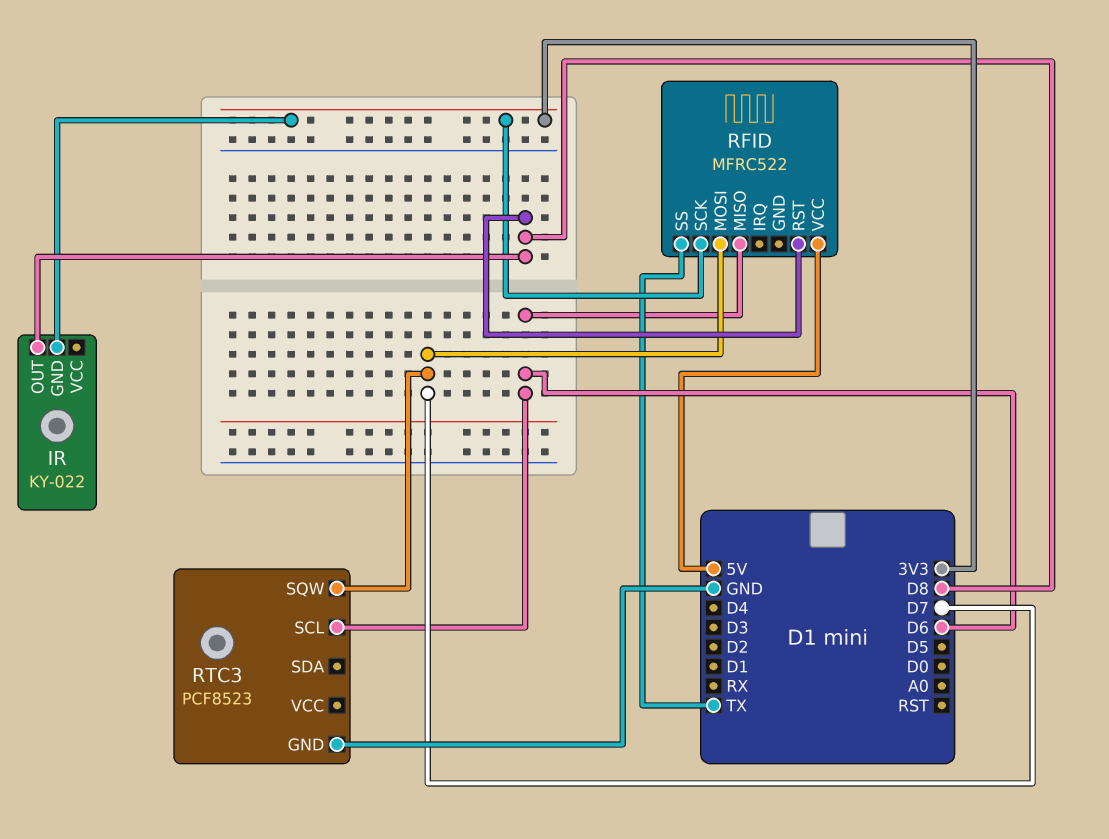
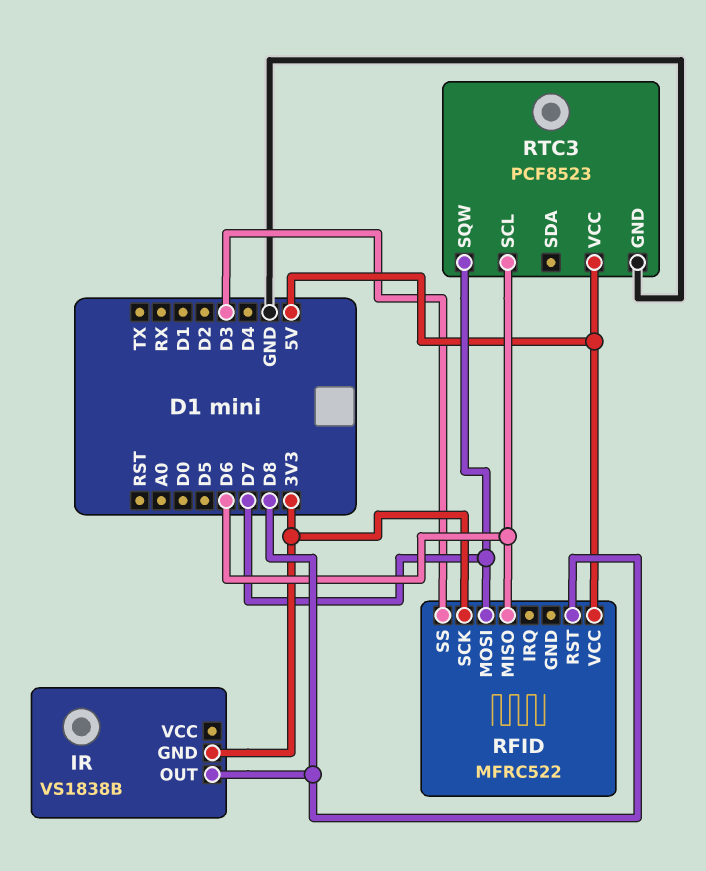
IR: KY-022 -> VS1838B
RFID pin SS: TX -> D3
RTC3 pin VCC: none -> 5V

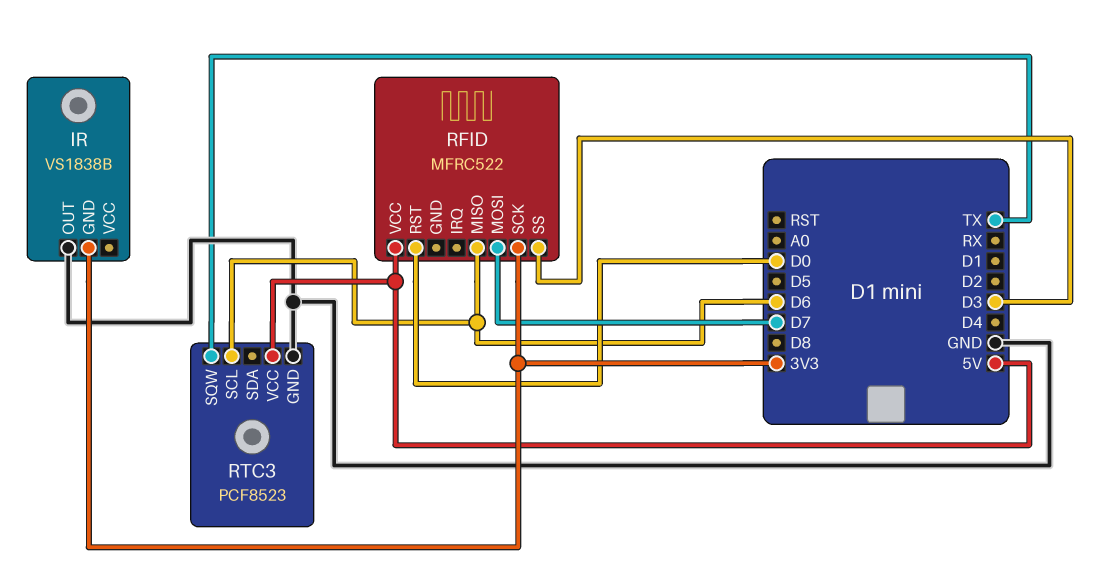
IR pin OUT: D8 -> GND
RFID pin RST: D8 -> D0
RTC3 pin SQW: D7 -> TX

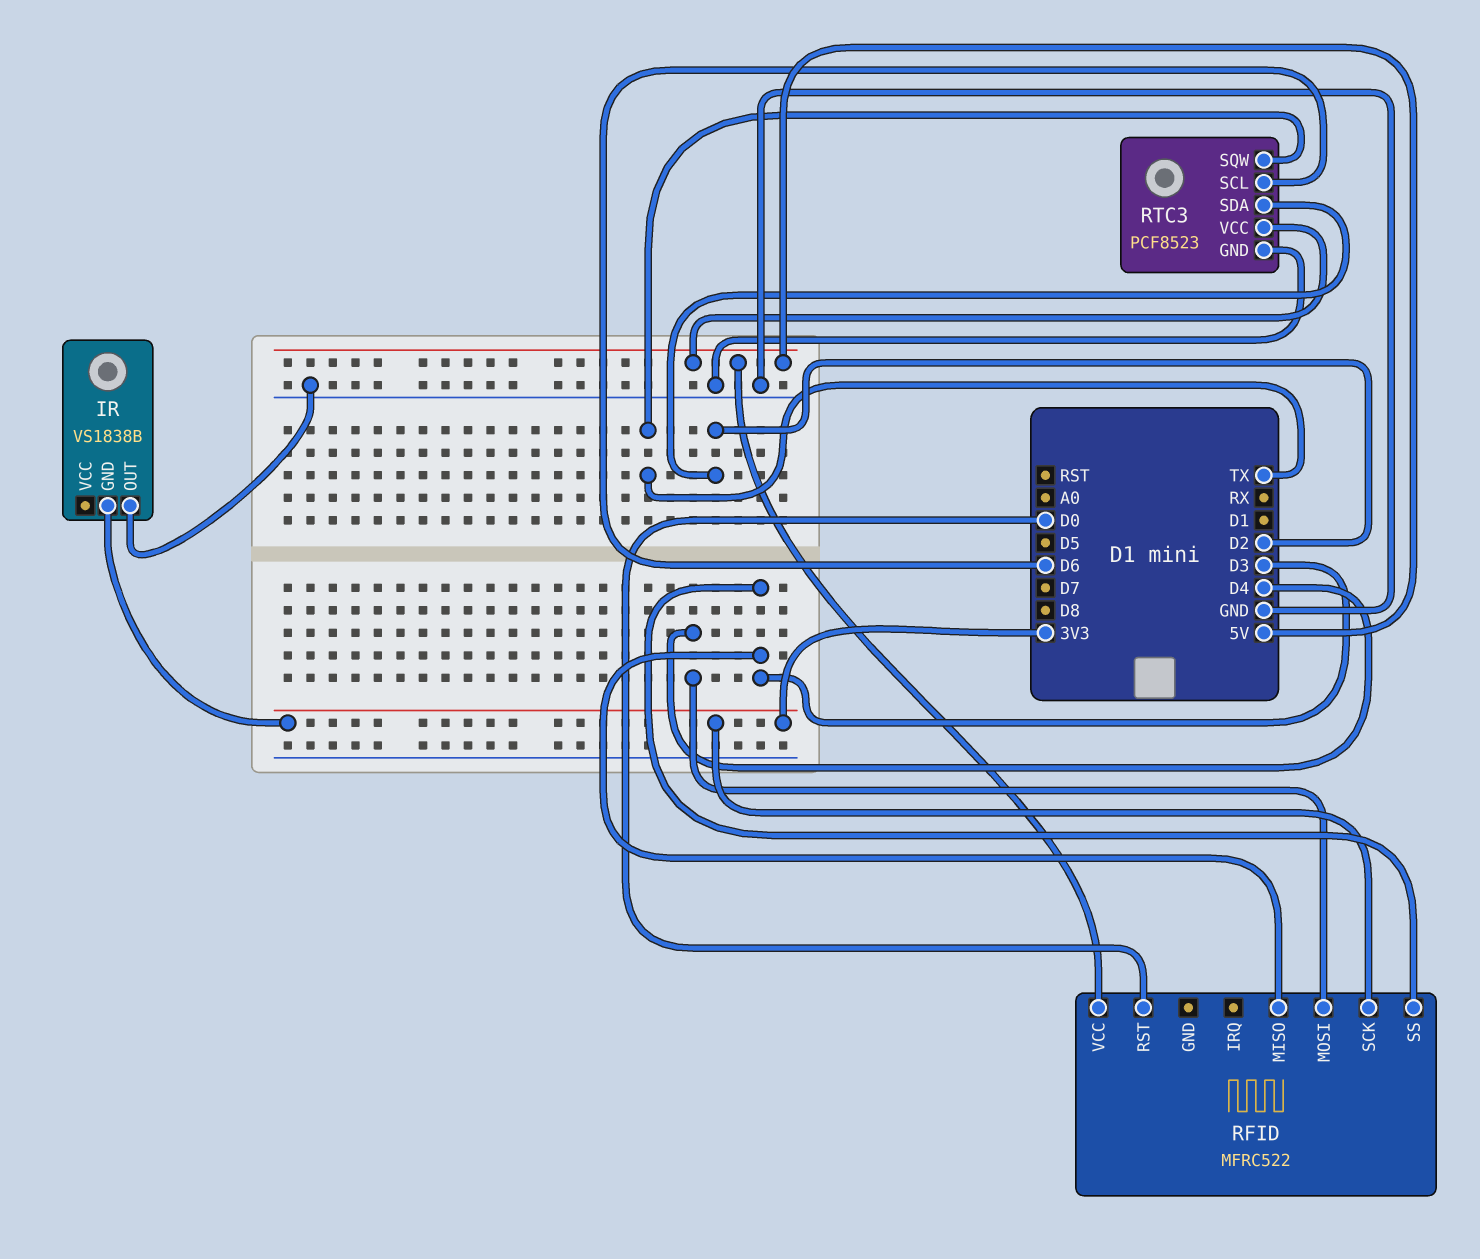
RFID pin MISO: D6 -> D3
RFID pin MOSI: D7 -> D4
RTC3 pin SDA: none -> D2

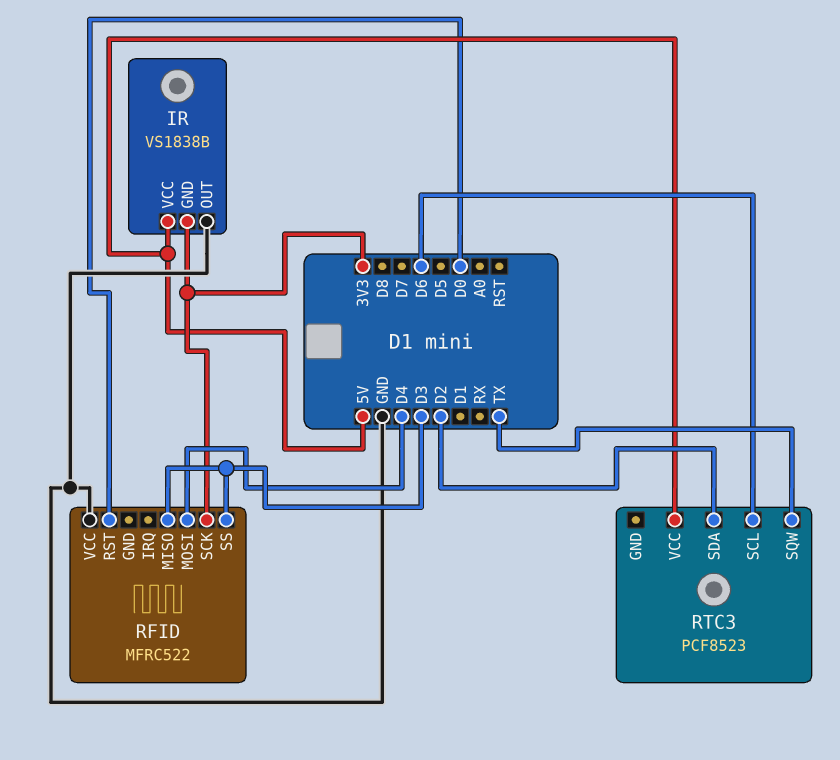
IR pin VCC: none -> 5V
RFID pin VCC: 5V -> GND
RTC3 pin GND: GND -> none

